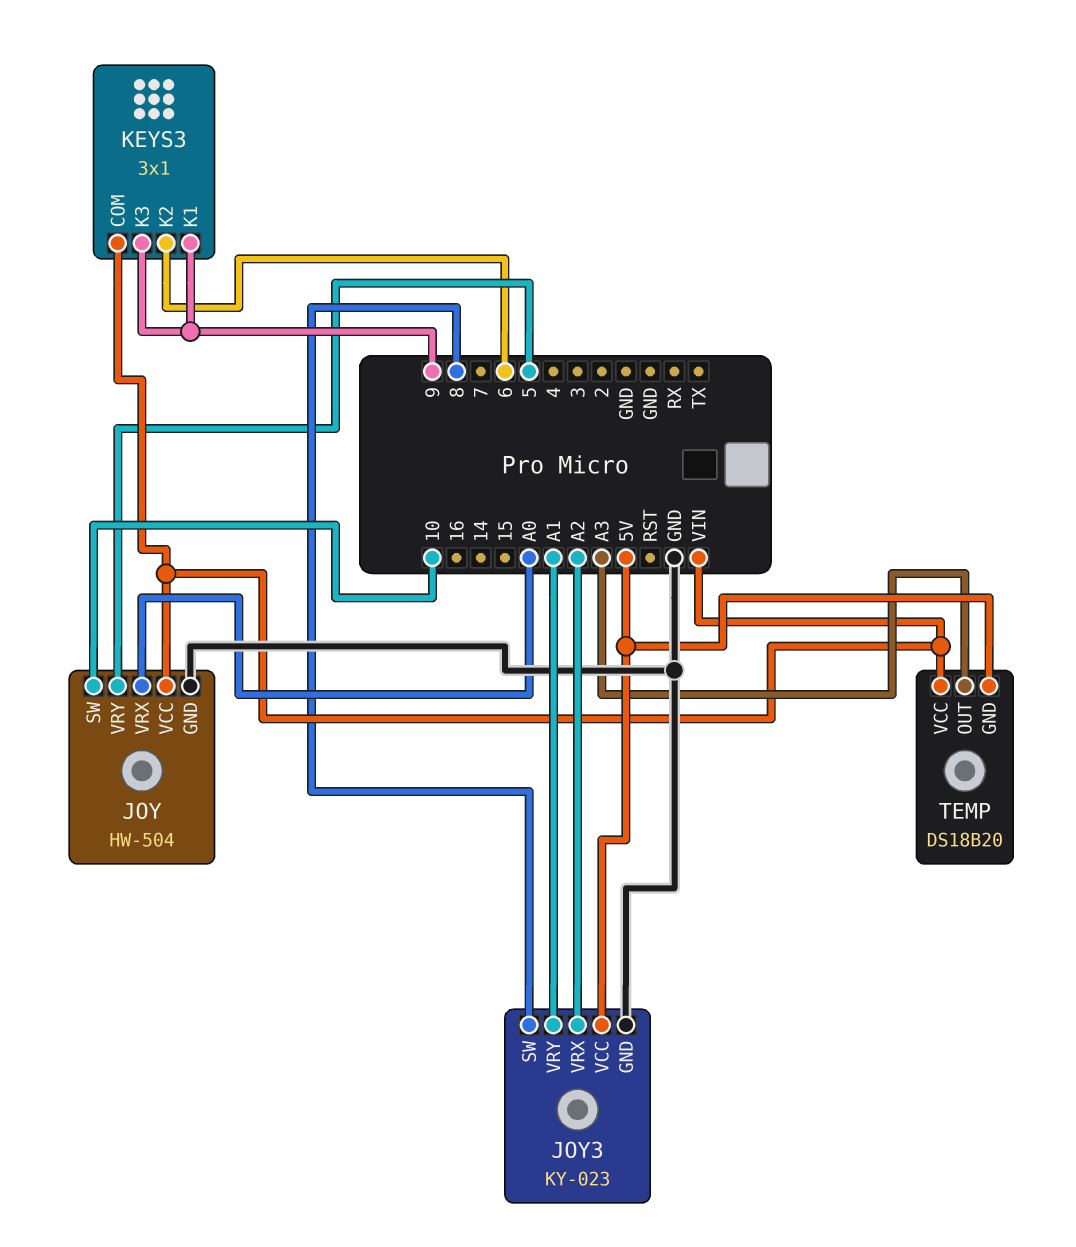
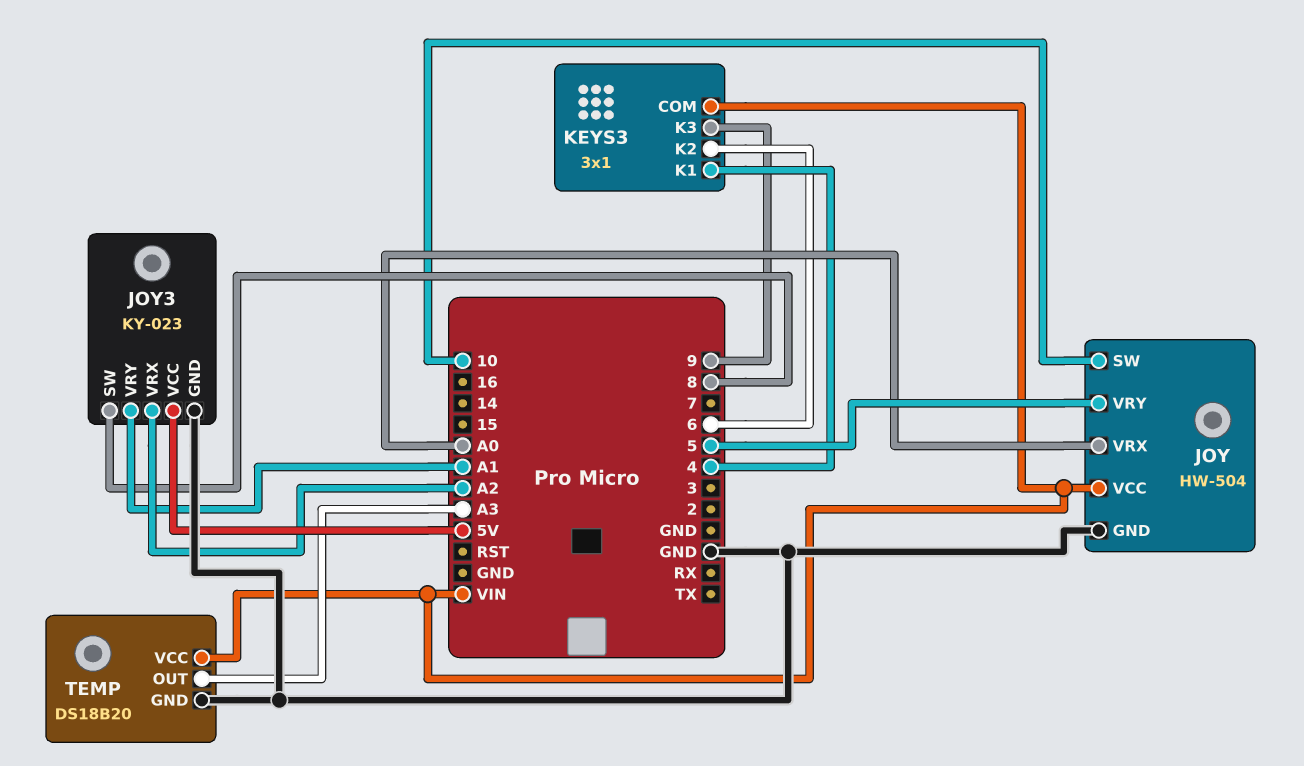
KEYS3 pin K1: 9 -> 4
TEMP pin GND: 5V -> GND

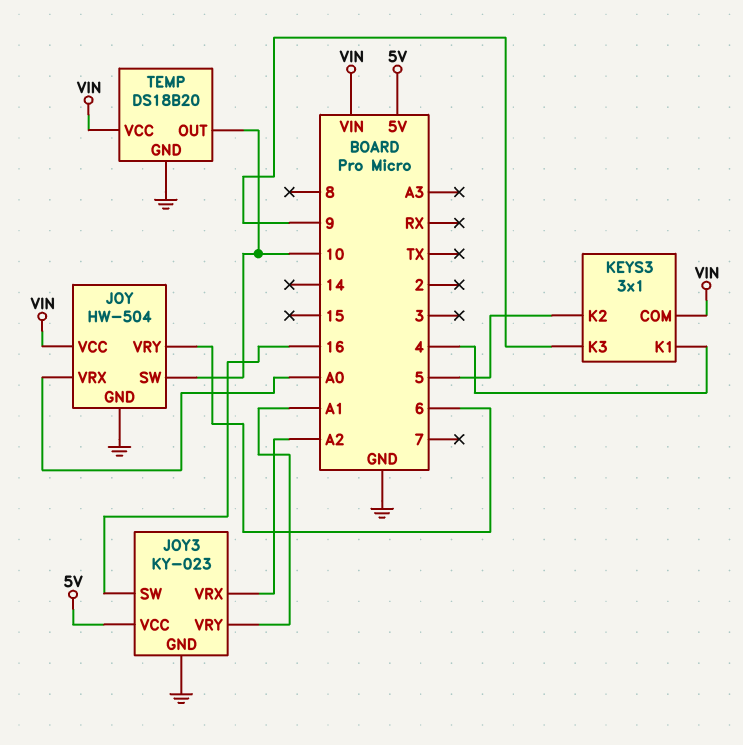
JOY pin VRY: 5 -> 6
JOY3 pin SW: 8 -> 16
KEYS3 pin K2: 6 -> 5
TEMP pin OUT: A3 -> 10

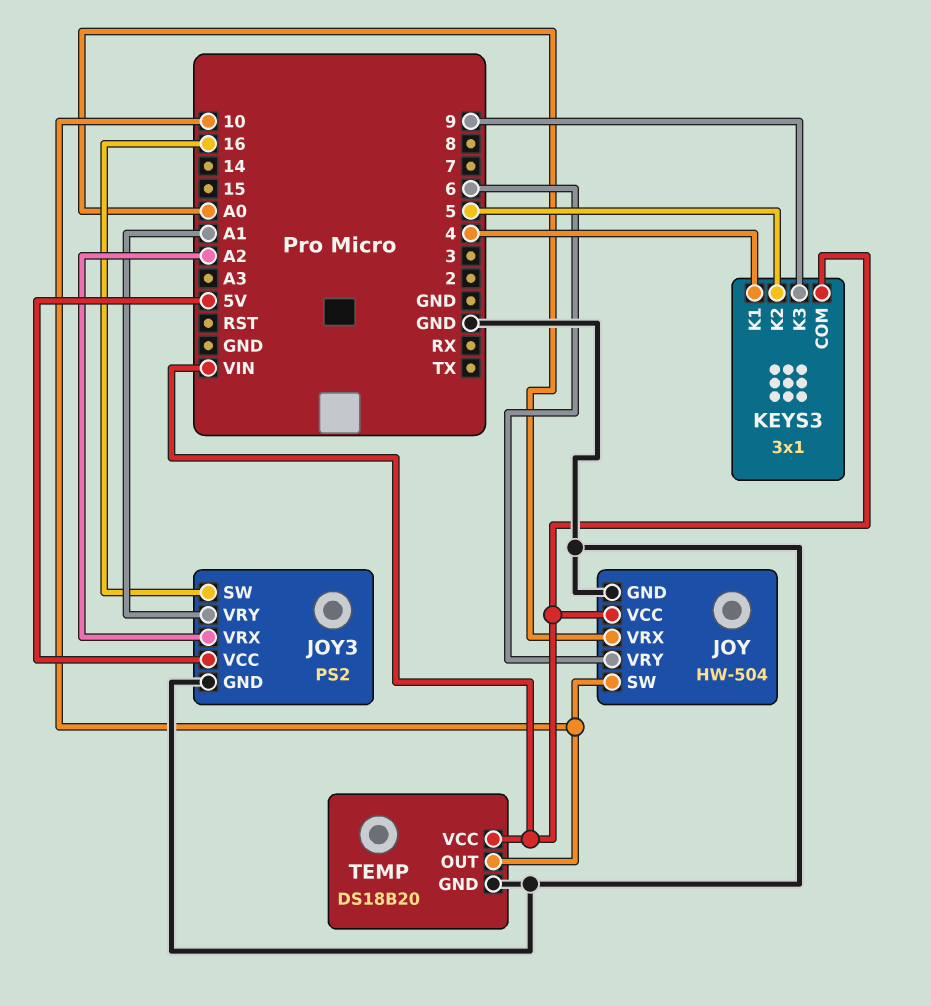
JOY3: KY-023 -> PS2

